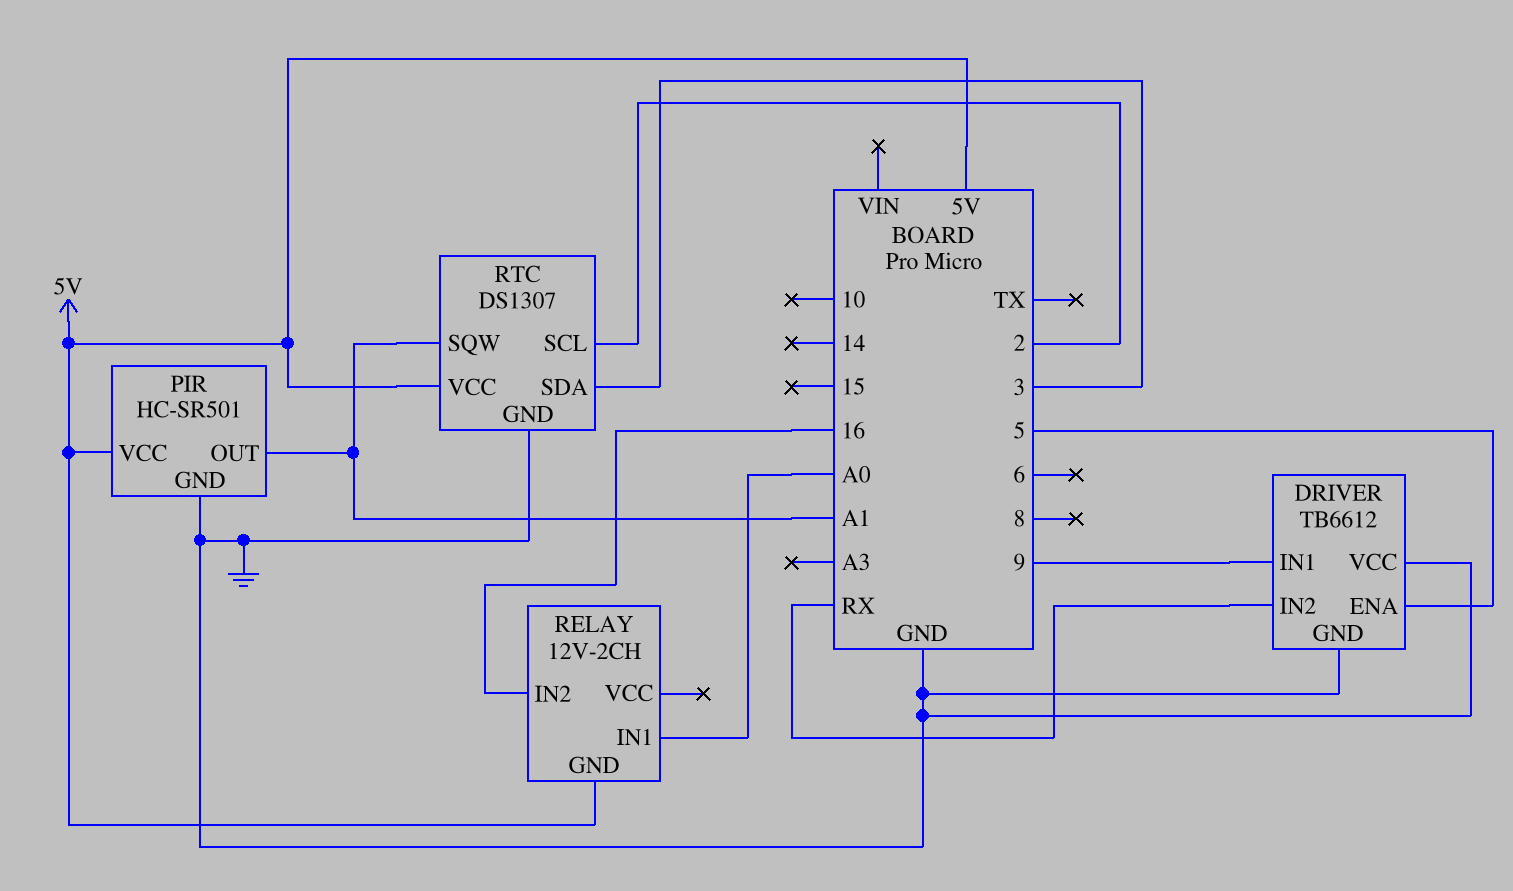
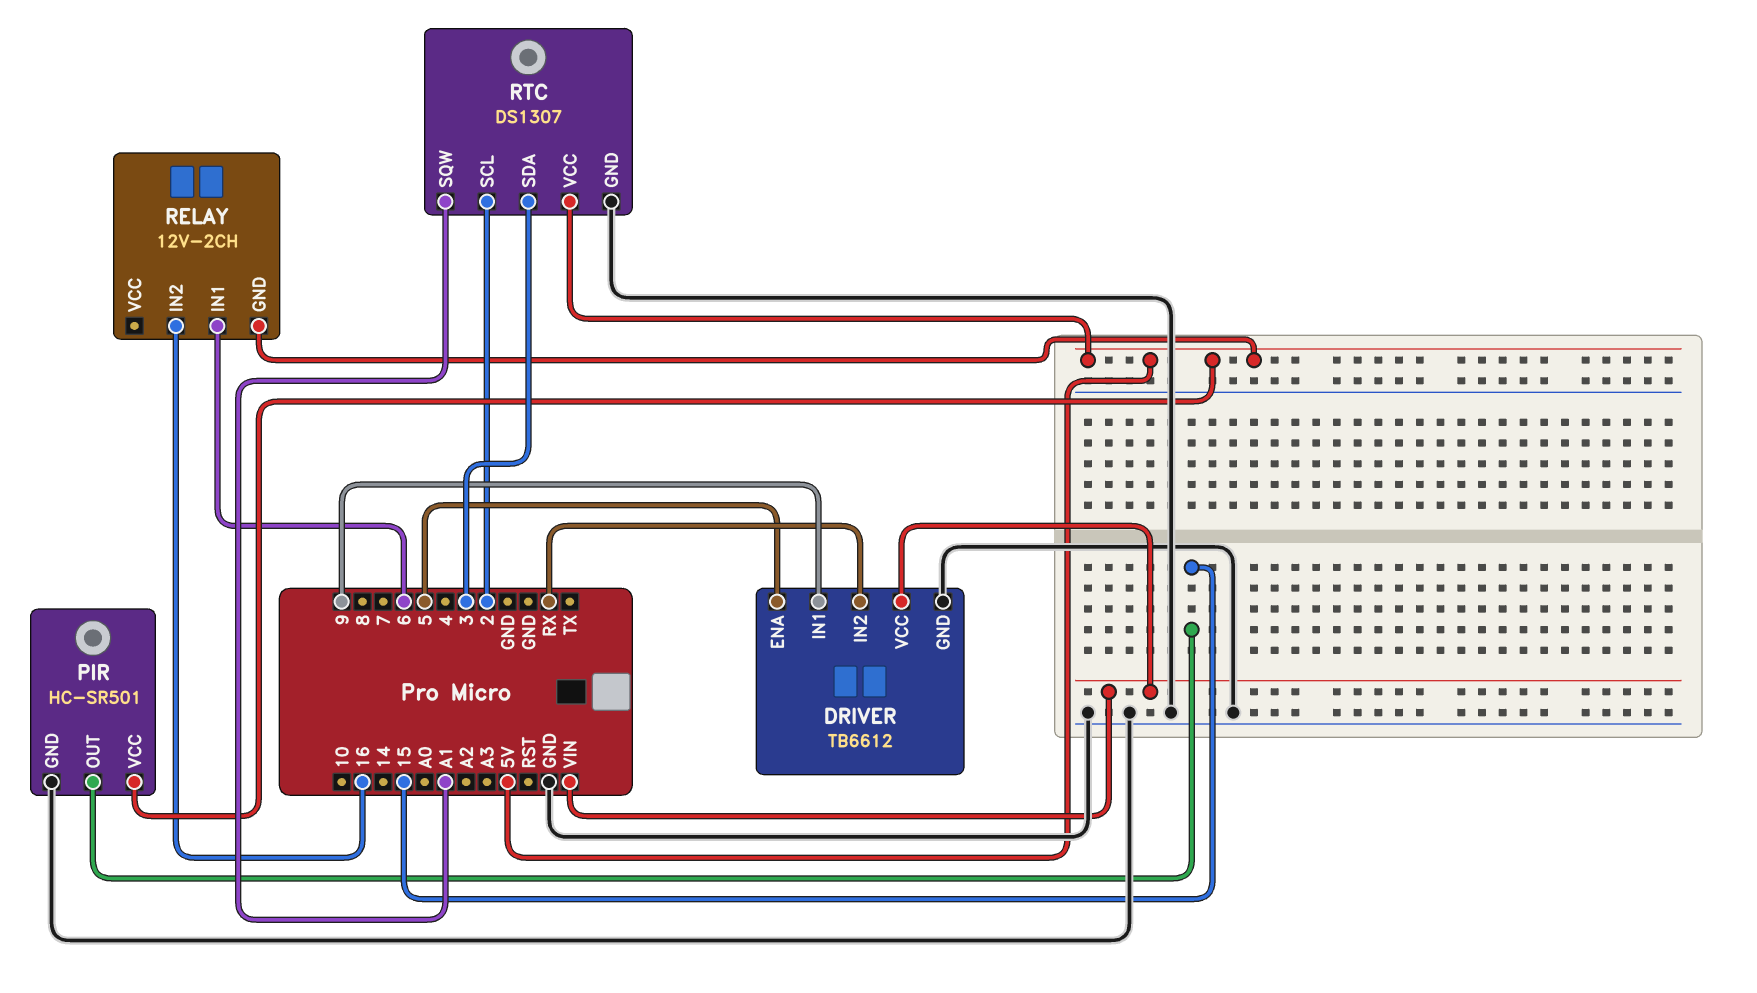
DRIVER pin VCC: GND -> VIN
PIR pin OUT: A1 -> 15
RELAY pin IN1: A0 -> 6

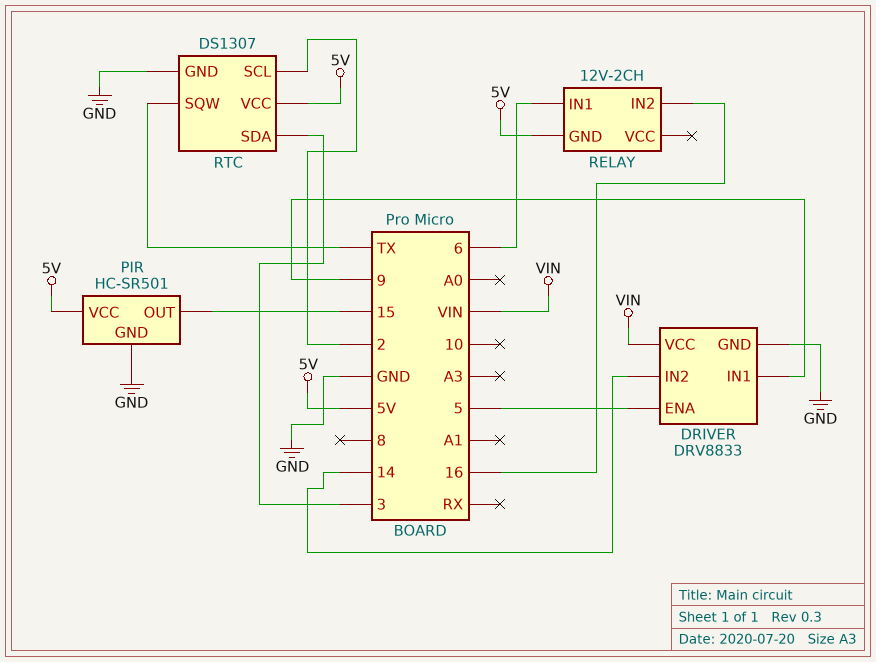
DRIVER: TB6612 -> DRV8833
DRIVER pin IN2: RX -> 14
RTC pin SQW: A1 -> TX

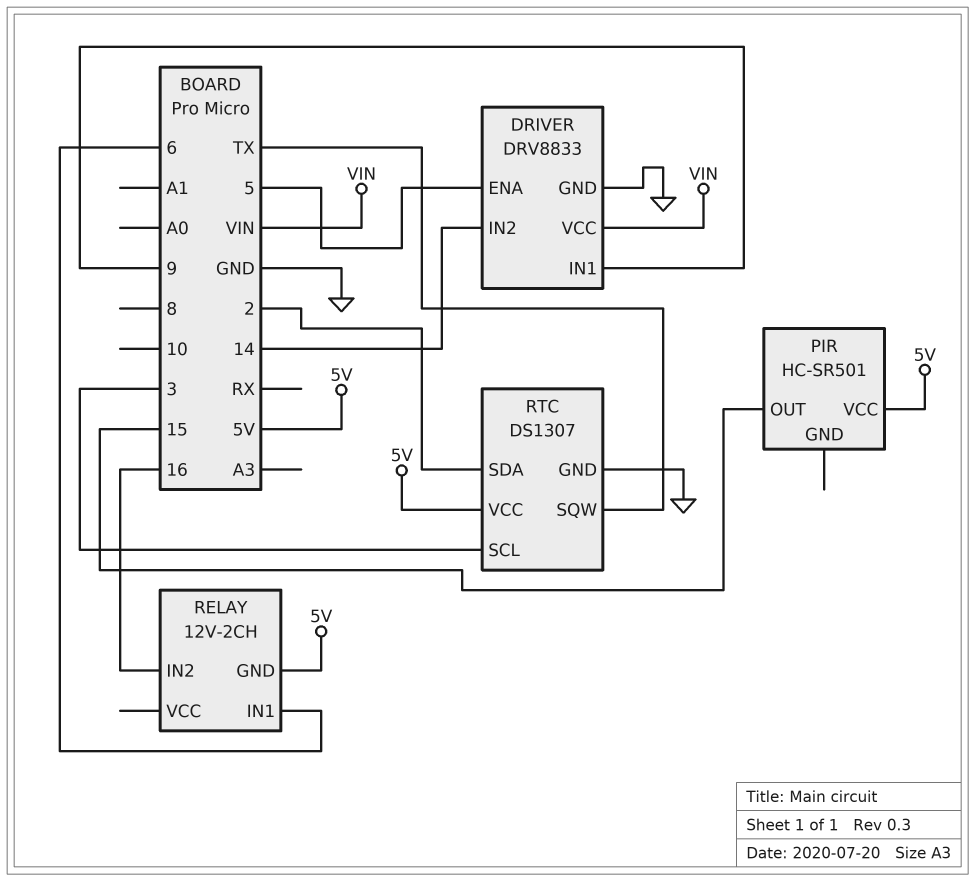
PIR pin GND: GND -> none
RTC pin SCL: 2 -> 3
RTC pin SDA: 3 -> 2

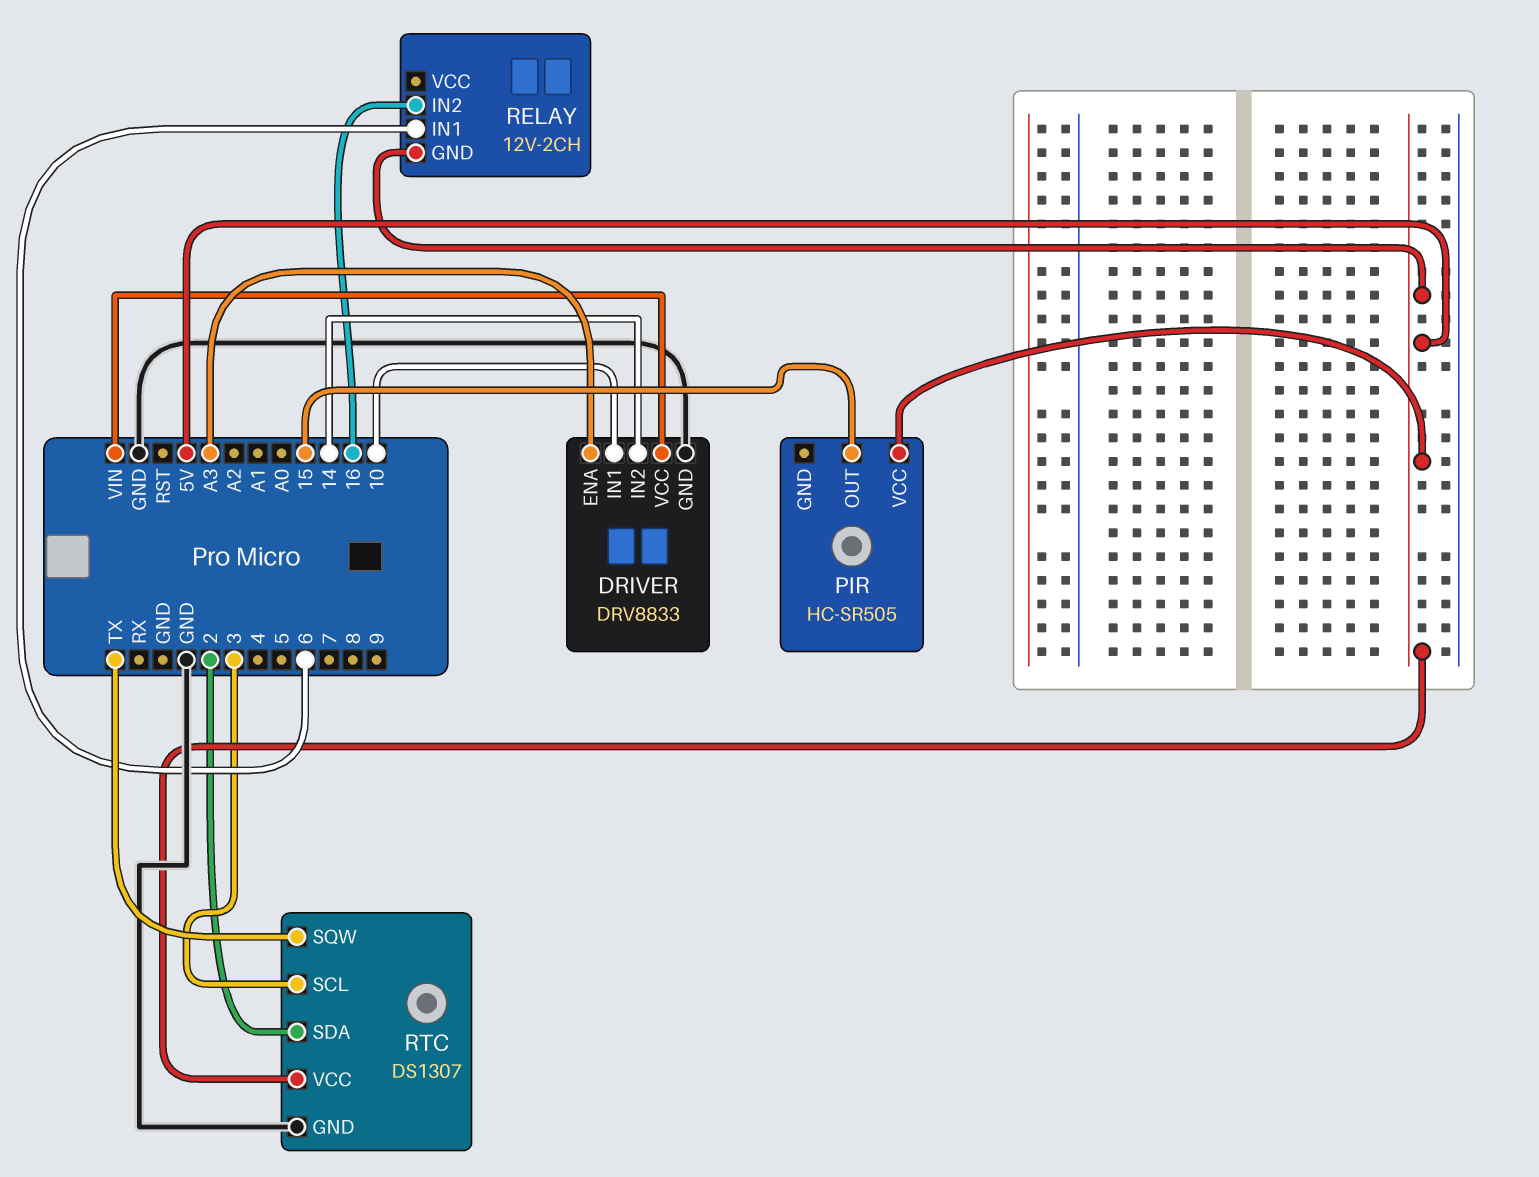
DRIVER pin ENA: 5 -> A3
DRIVER pin IN1: 9 -> 10
PIR: HC-SR501 -> HC-SR505

